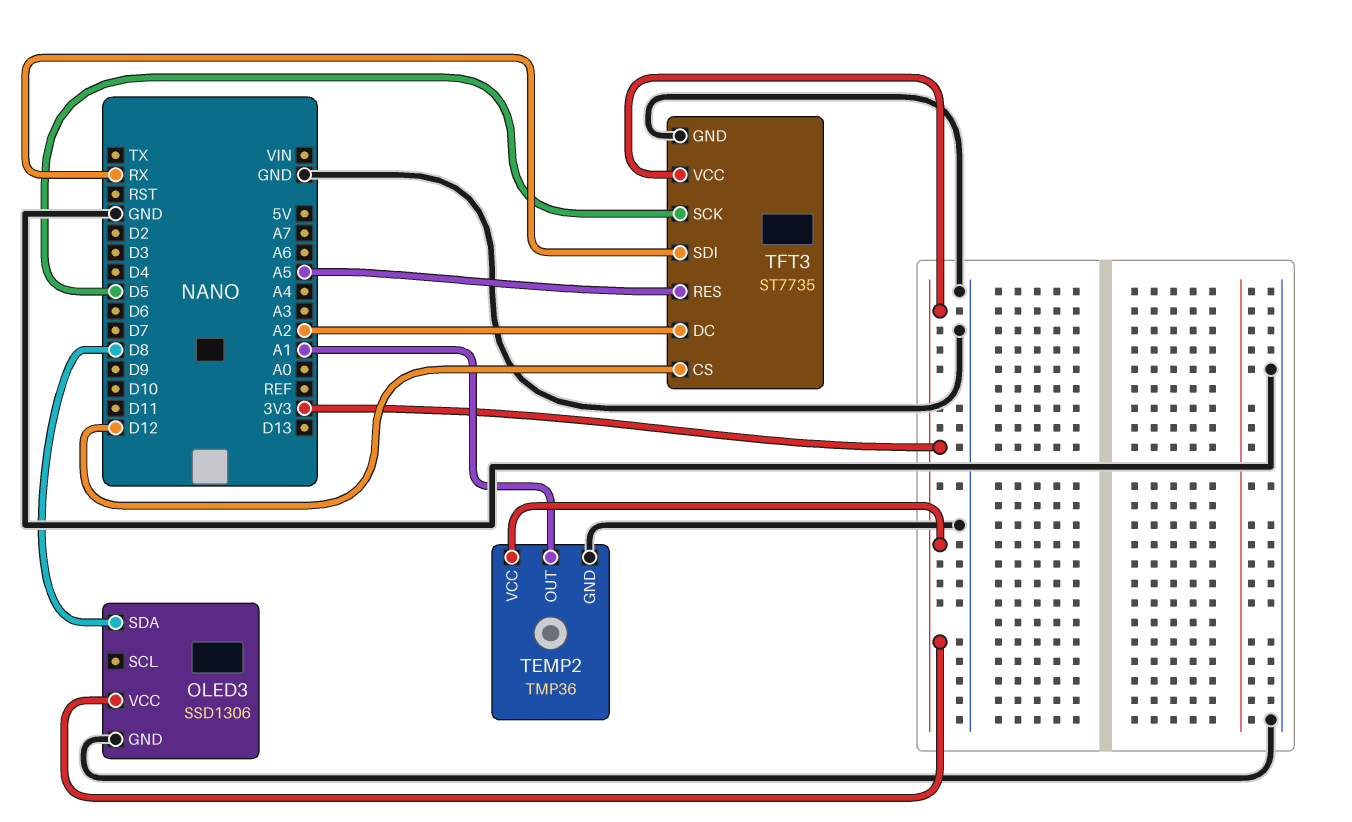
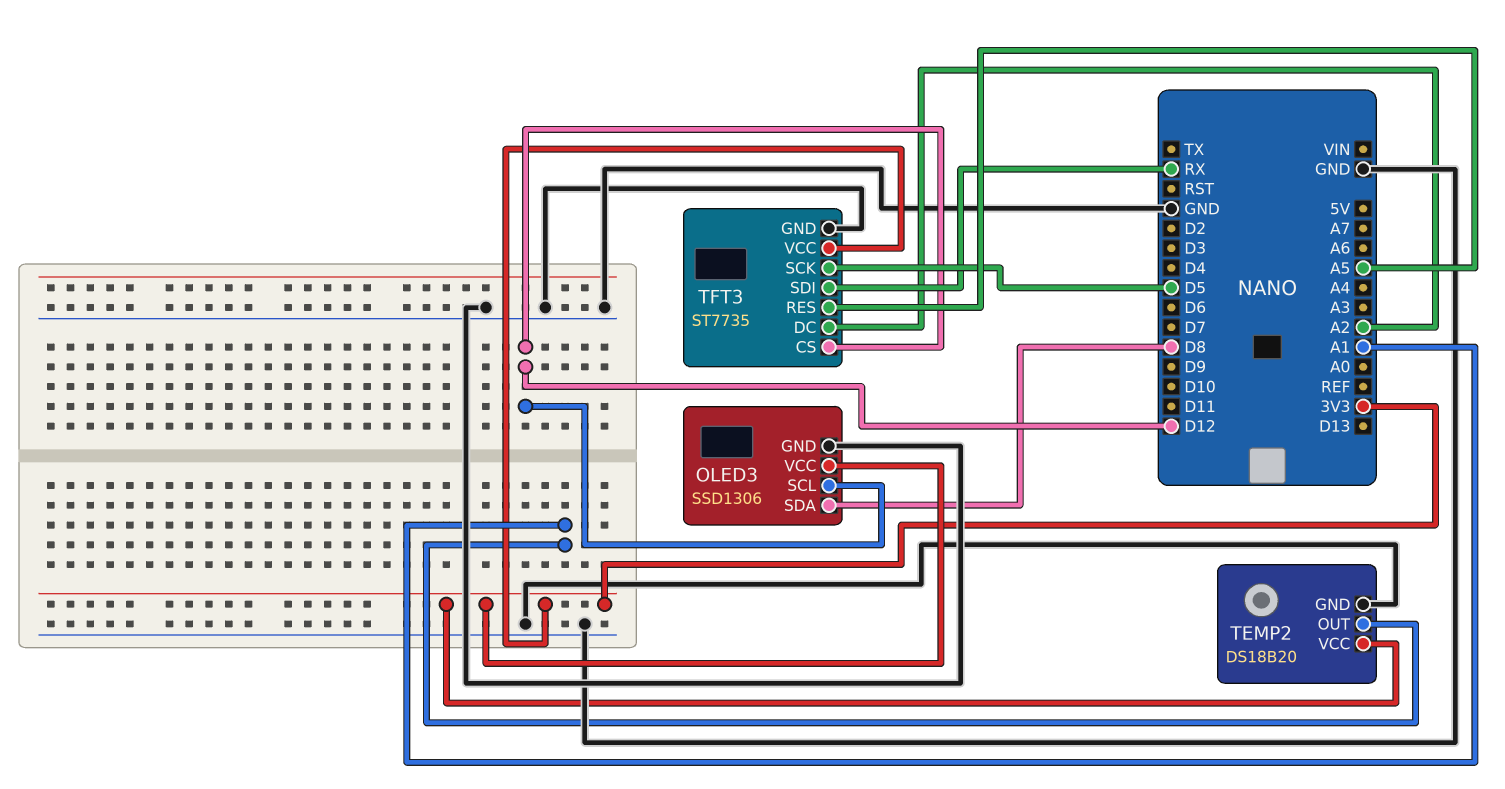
OLED3 pin SCL: none -> D12
TEMP2: TMP36 -> DS18B20

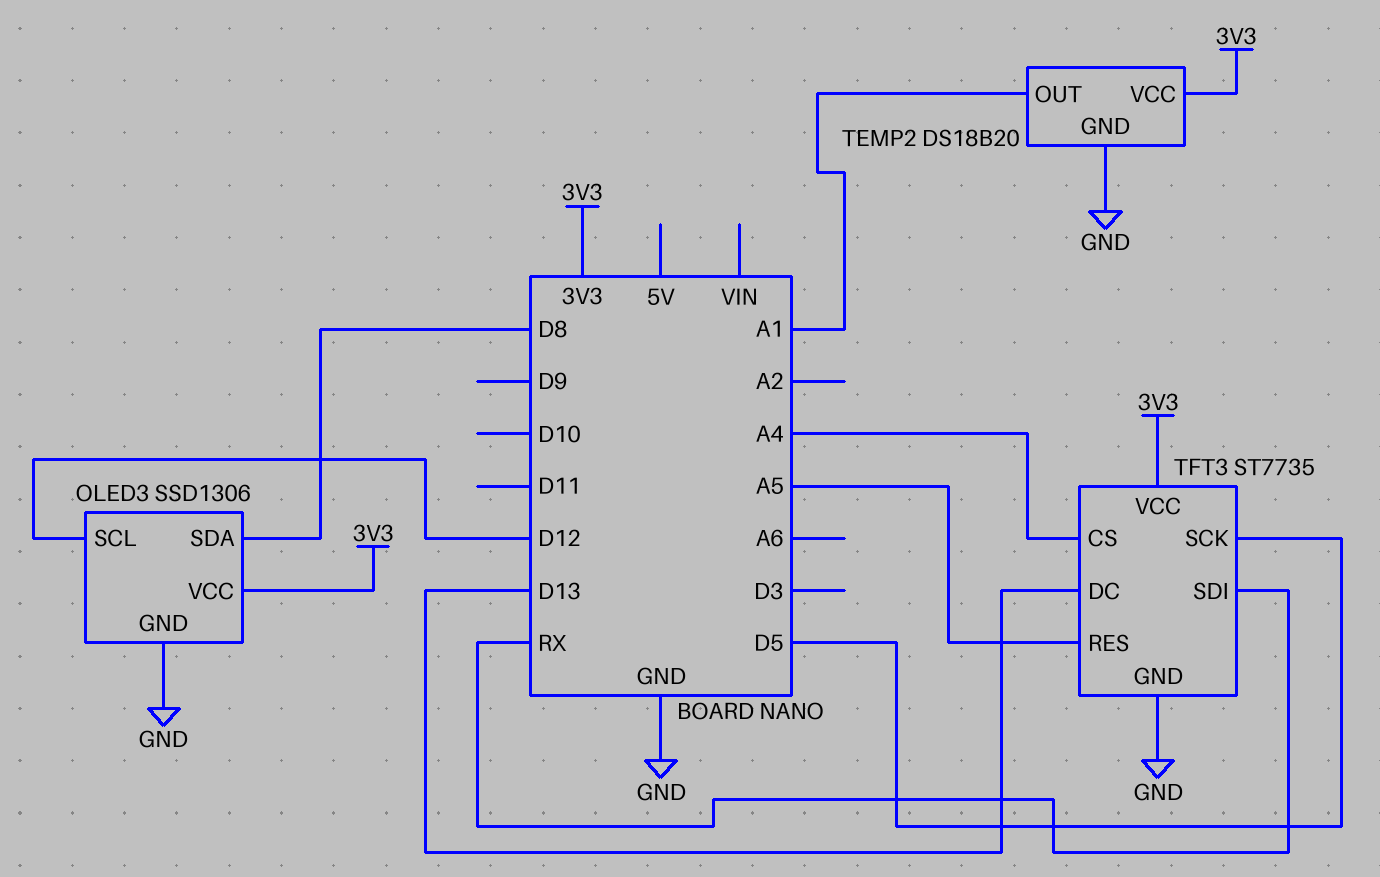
TFT3 pin CS: D12 -> A4
TFT3 pin DC: A2 -> D13

